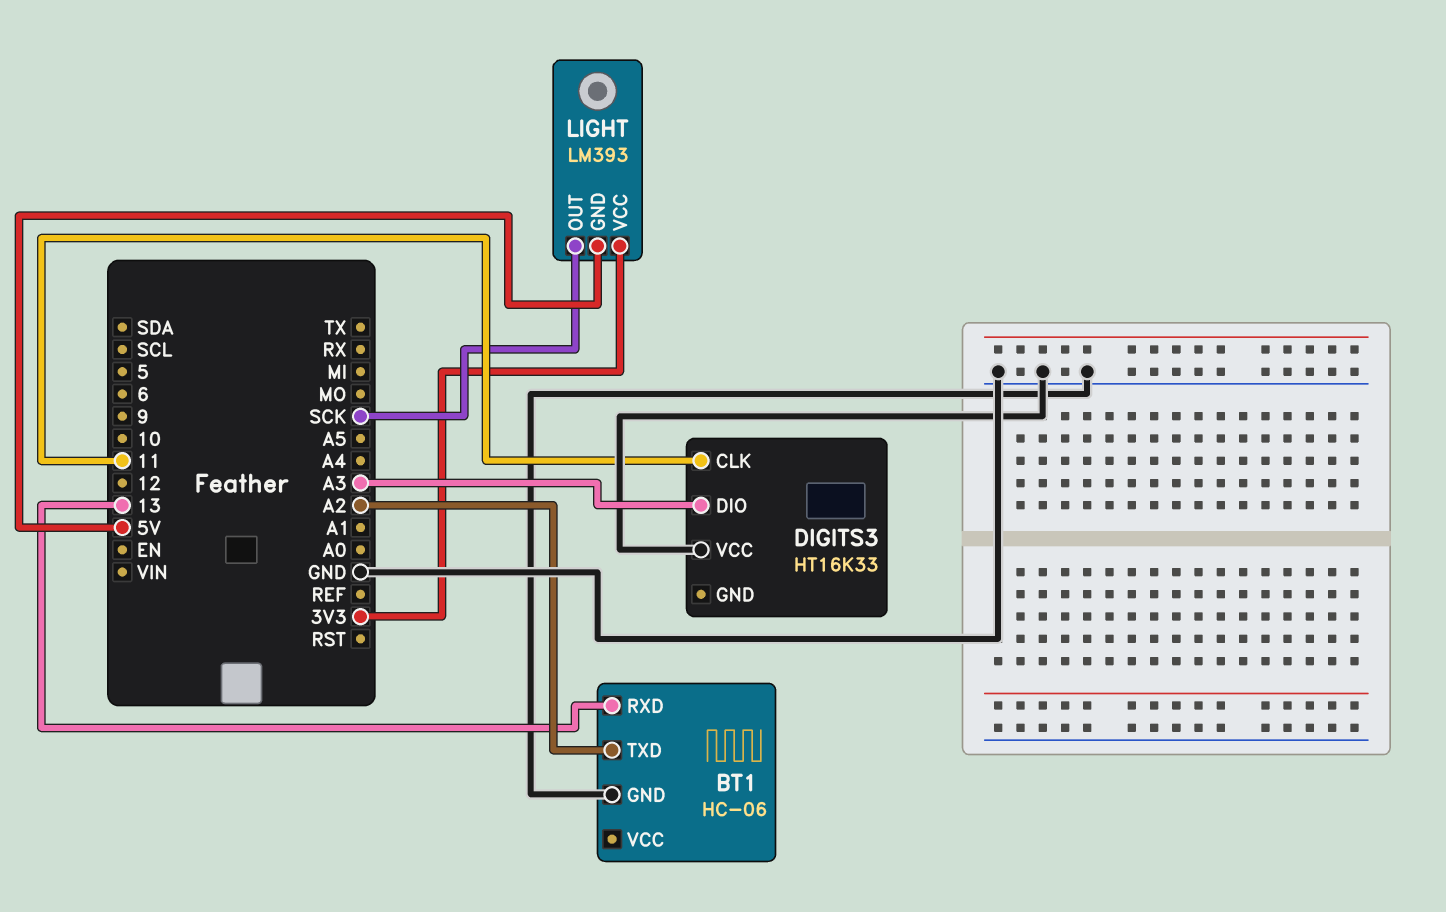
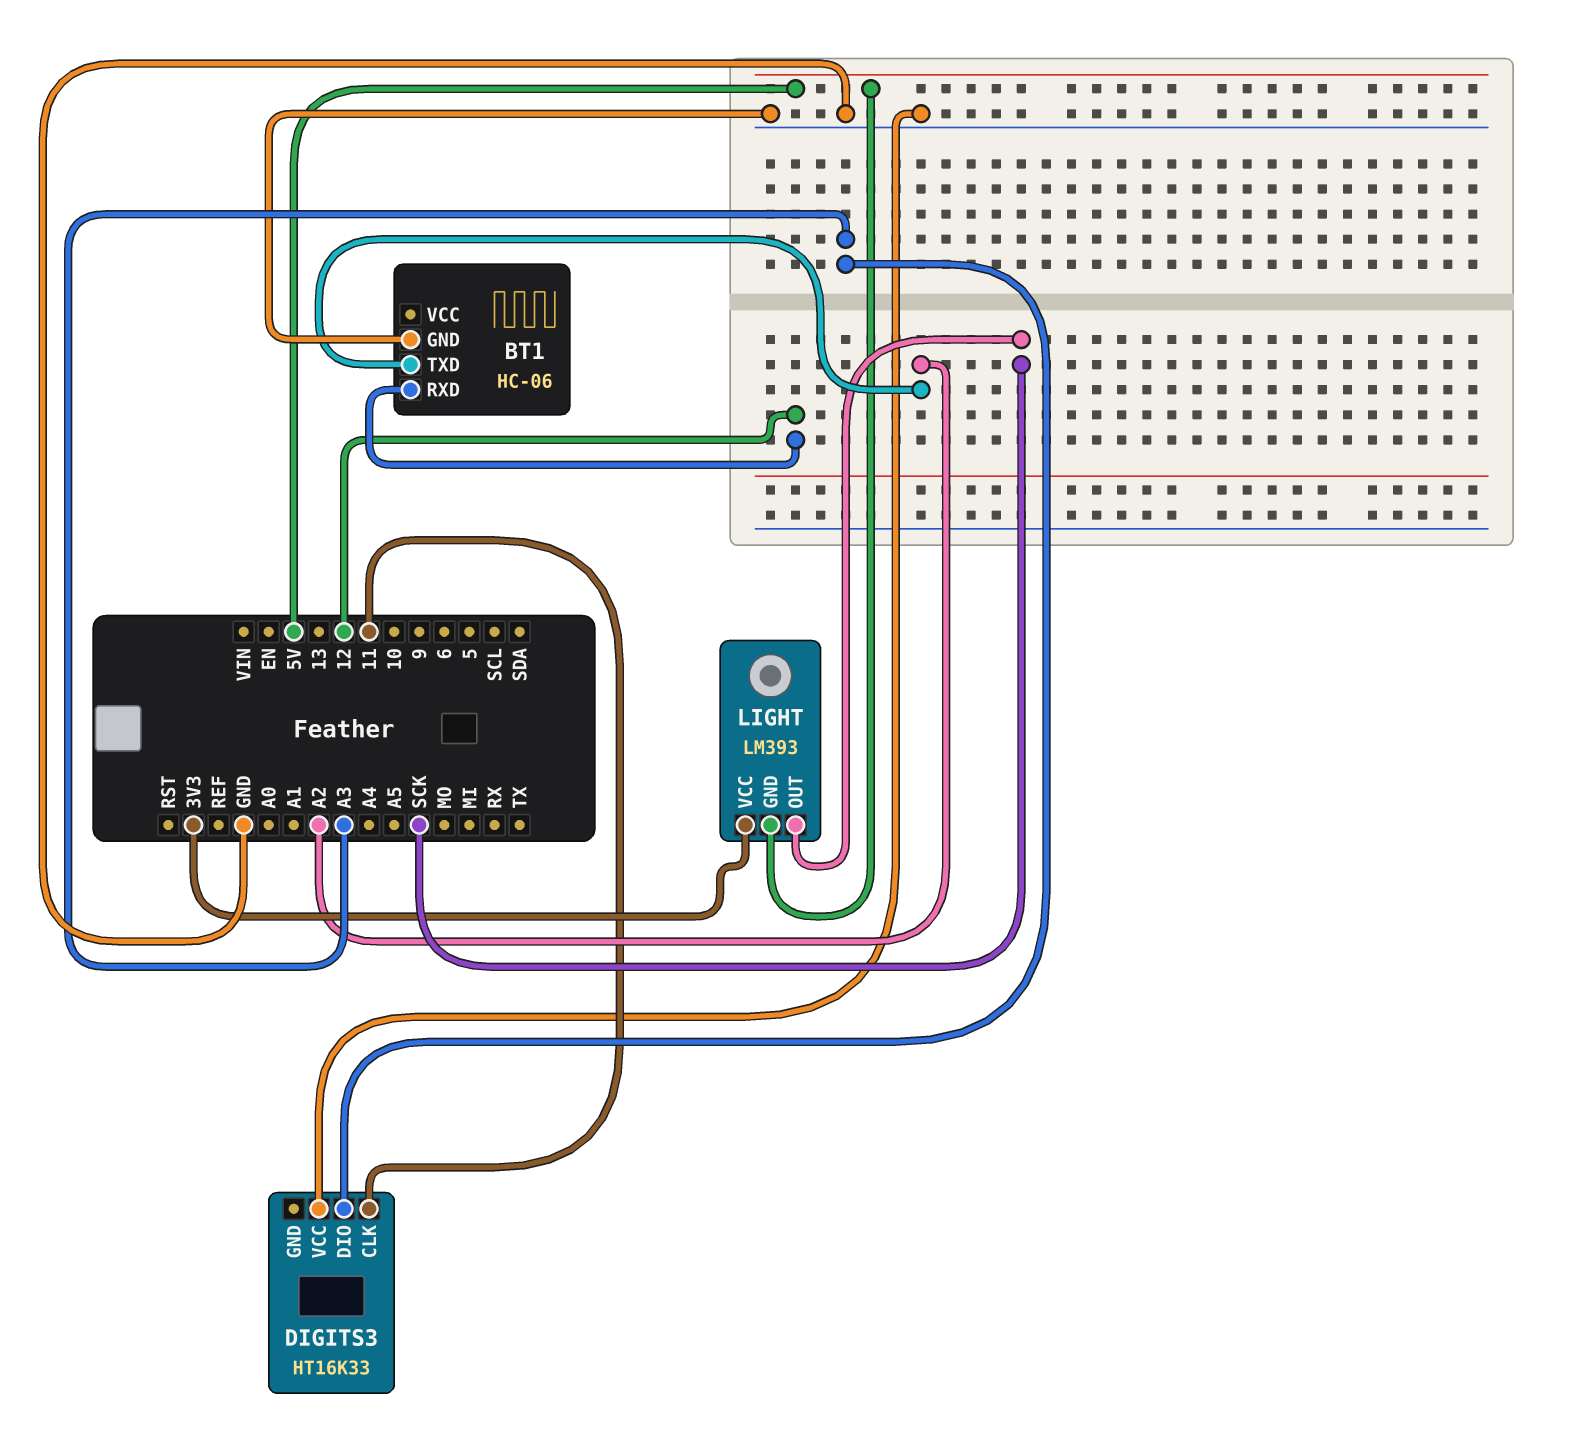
BT1 pin RXD: 13 -> 12

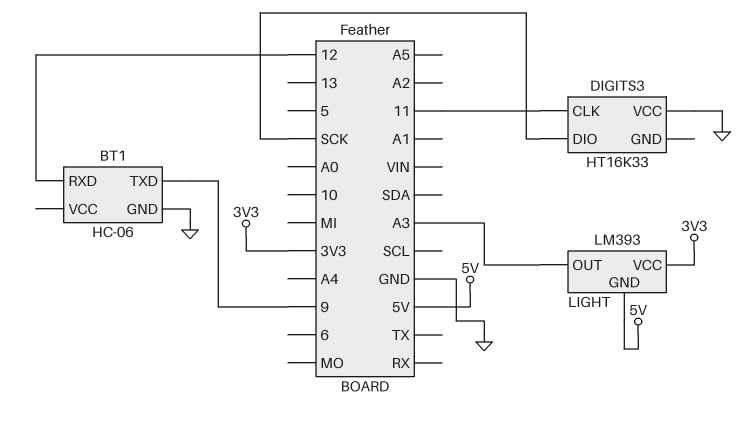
BT1 pin TXD: A2 -> 9
DIGITS3 pin DIO: A3 -> SCK
LIGHT pin OUT: SCK -> A3

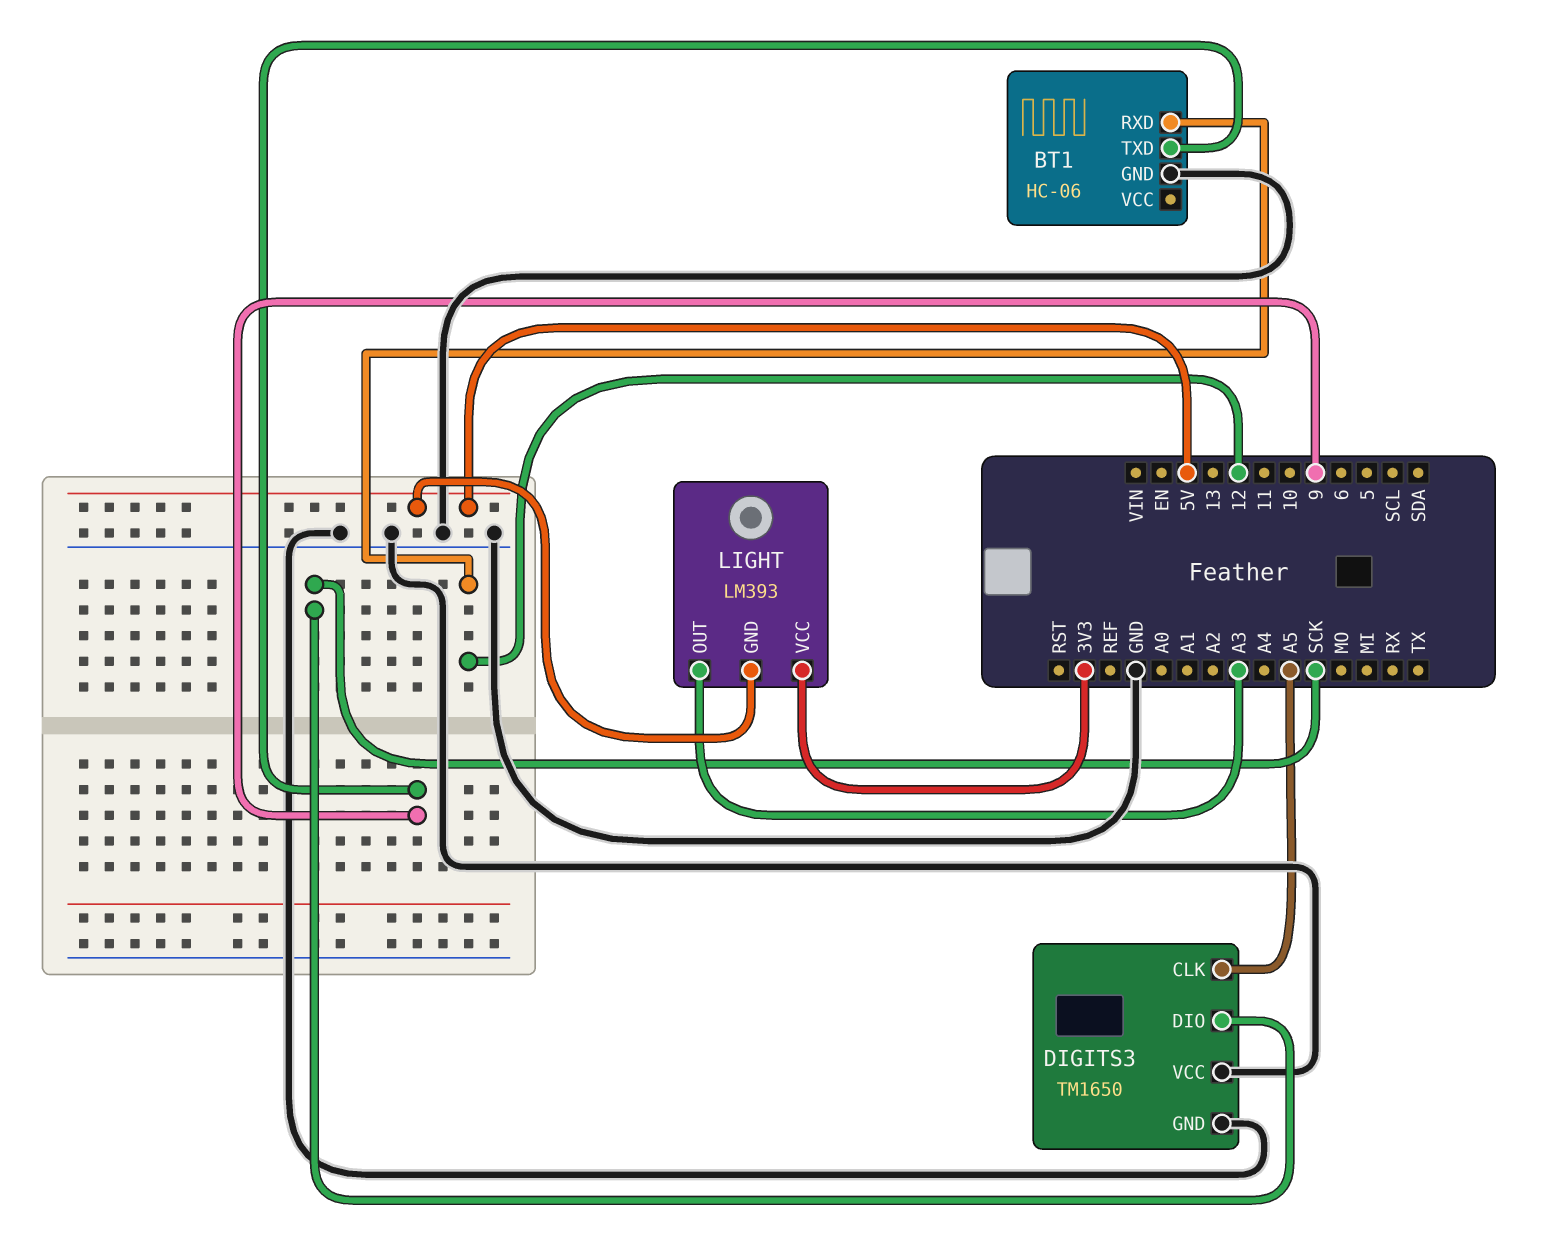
DIGITS3: HT16K33 -> TM1650
DIGITS3 pin CLK: 11 -> A5
DIGITS3 pin GND: none -> GND

